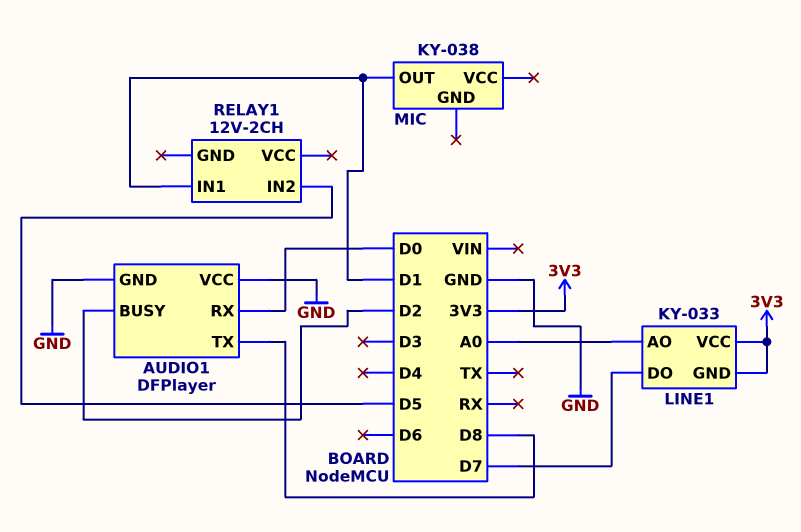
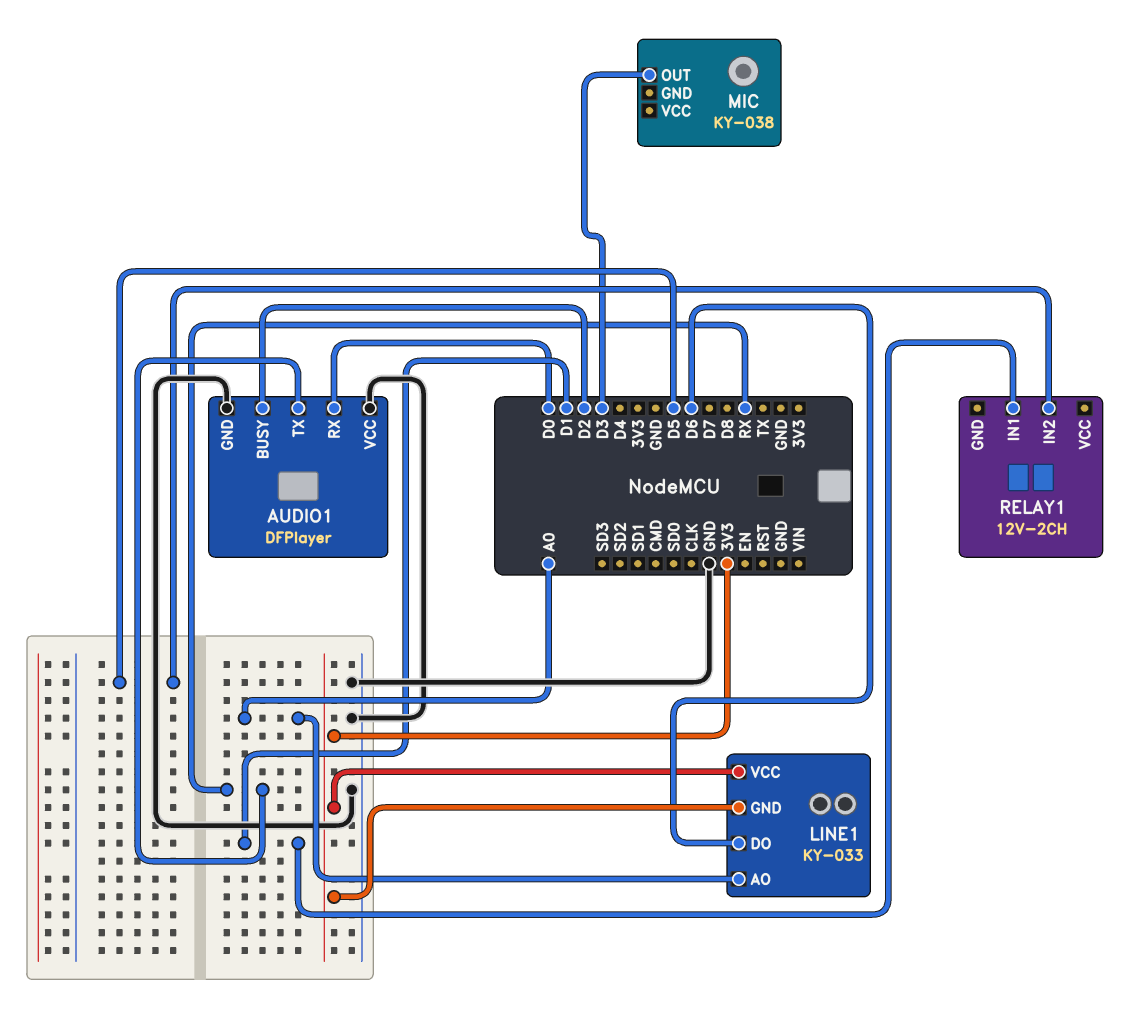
AUDIO1 pin TX: D8 -> RX
LINE1 pin DO: D7 -> D6
MIC pin OUT: D1 -> D3

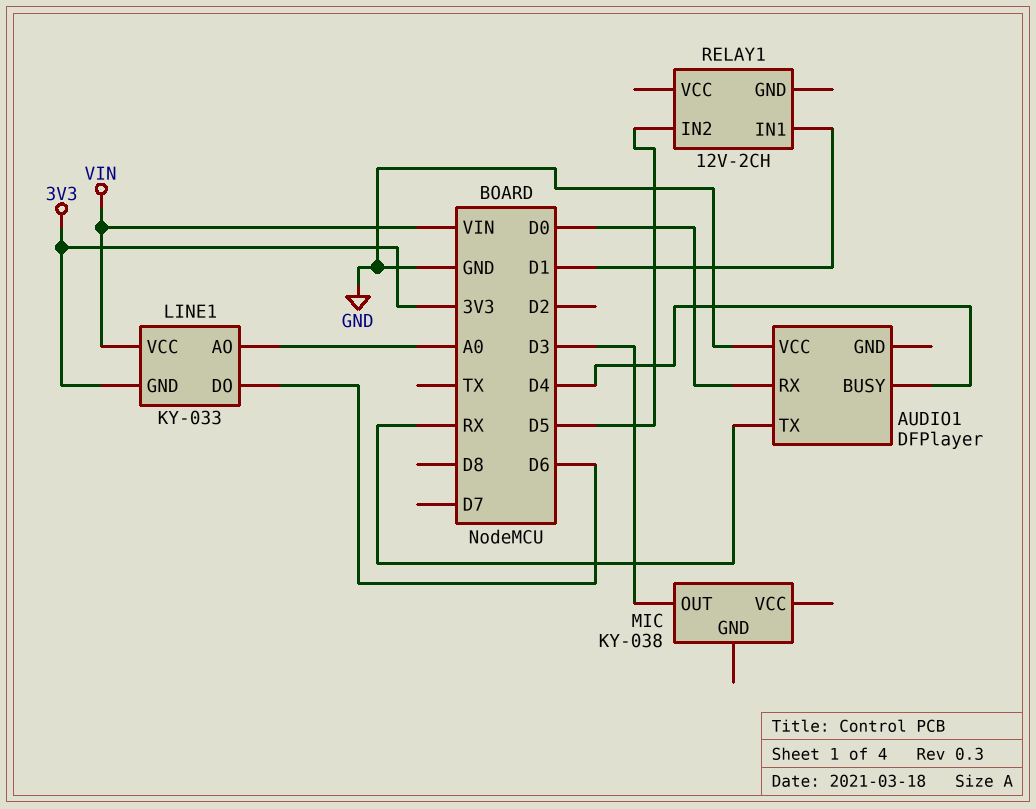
AUDIO1 pin BUSY: D2 -> D4
AUDIO1 pin GND: GND -> none
LINE1 pin VCC: 3V3 -> VIN

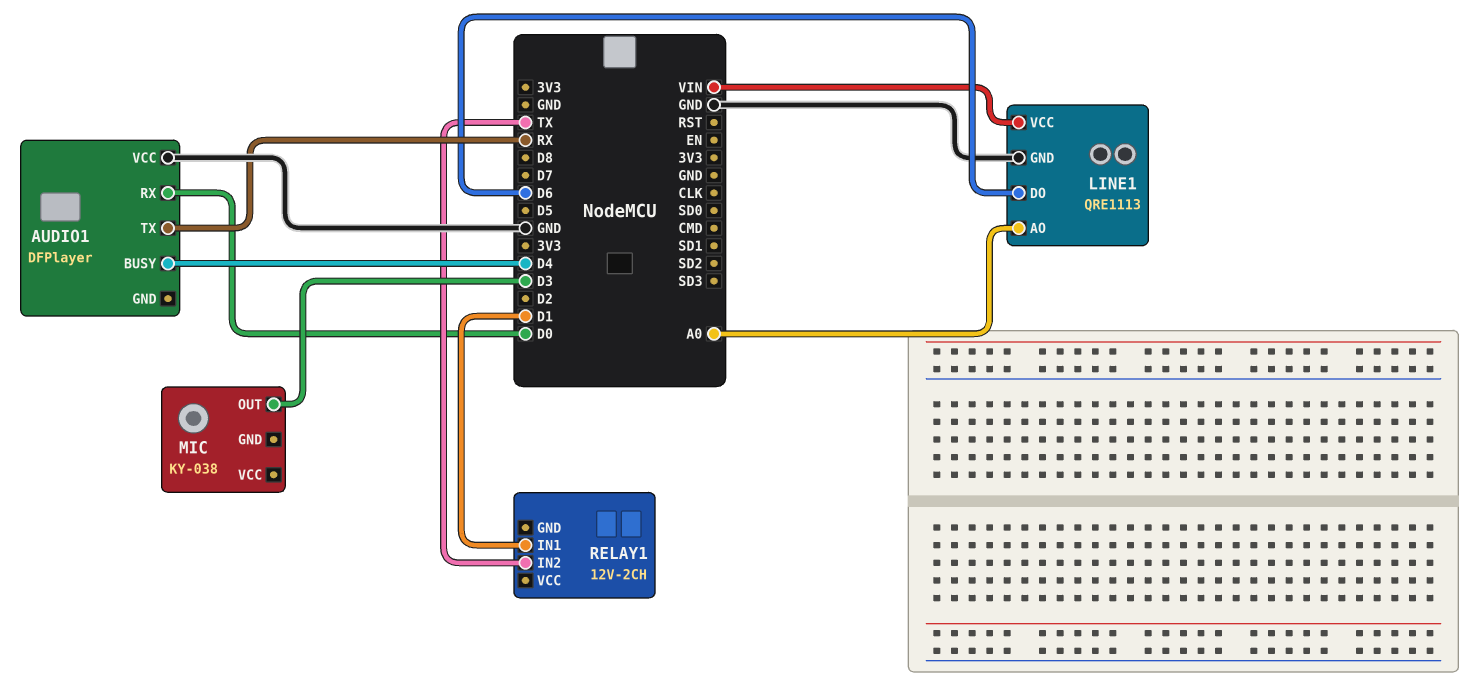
LINE1: KY-033 -> QRE1113
LINE1 pin GND: 3V3 -> GND
RELAY1 pin IN2: D5 -> TX

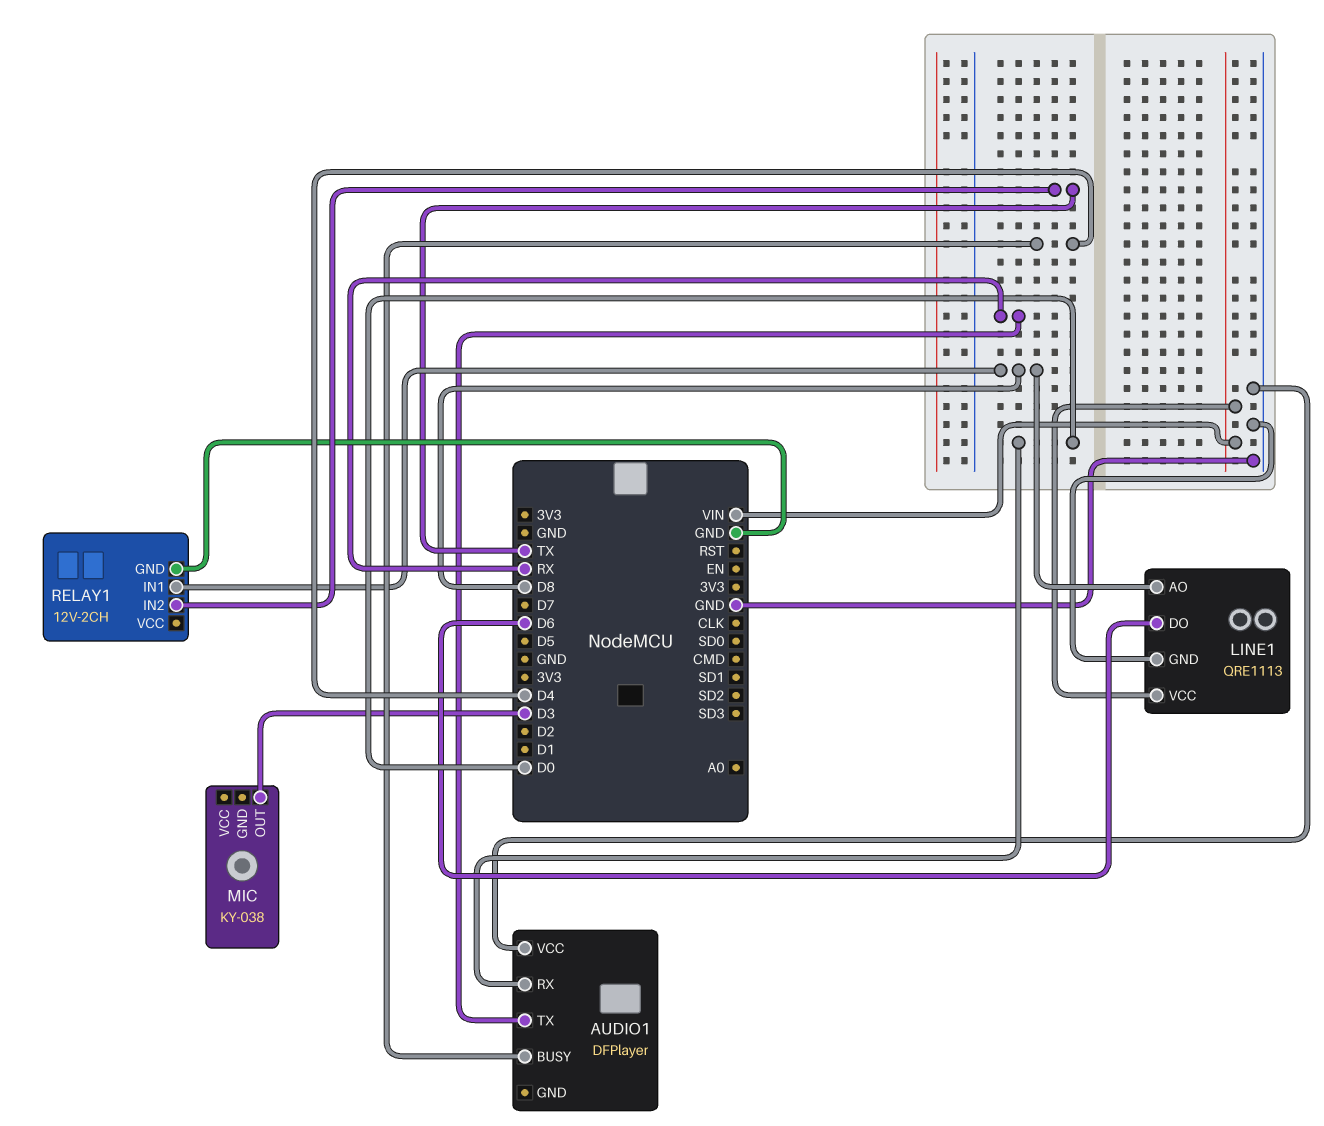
LINE1 pin AO: A0 -> D8
RELAY1 pin GND: none -> GND
RELAY1 pin IN1: D1 -> D8

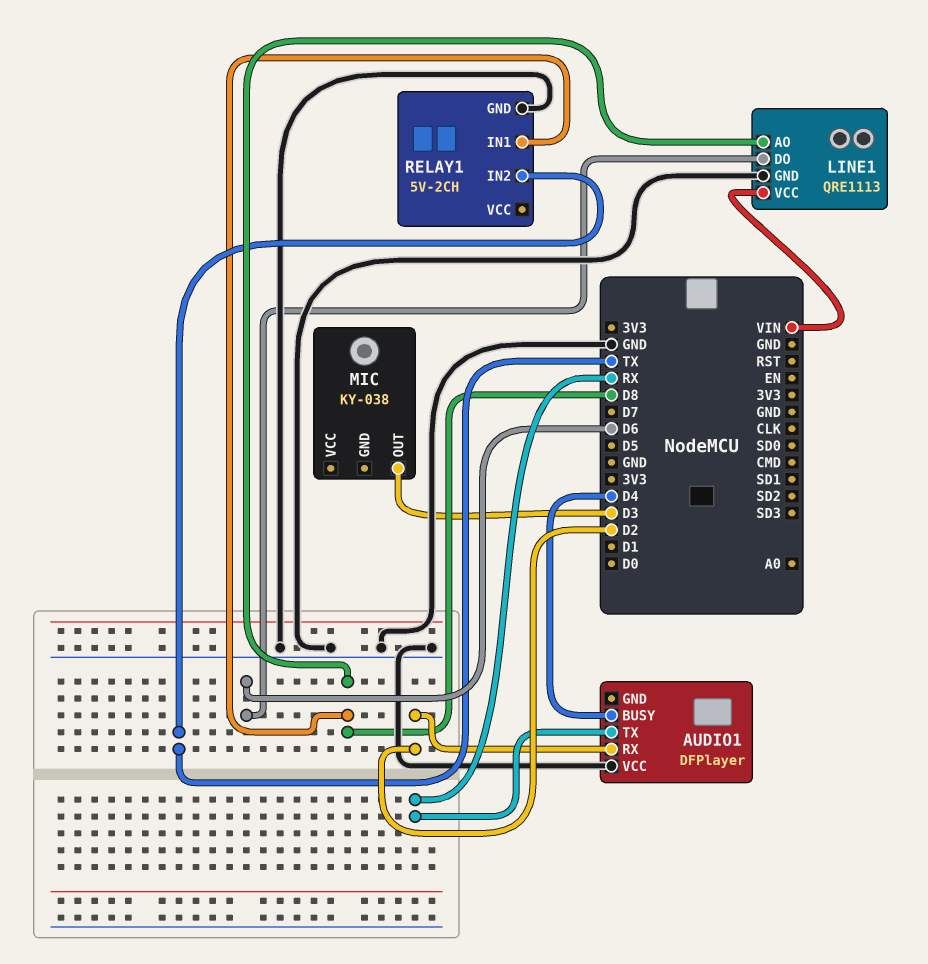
AUDIO1 pin RX: D0 -> D2
RELAY1: 12V-2CH -> 5V-2CH

